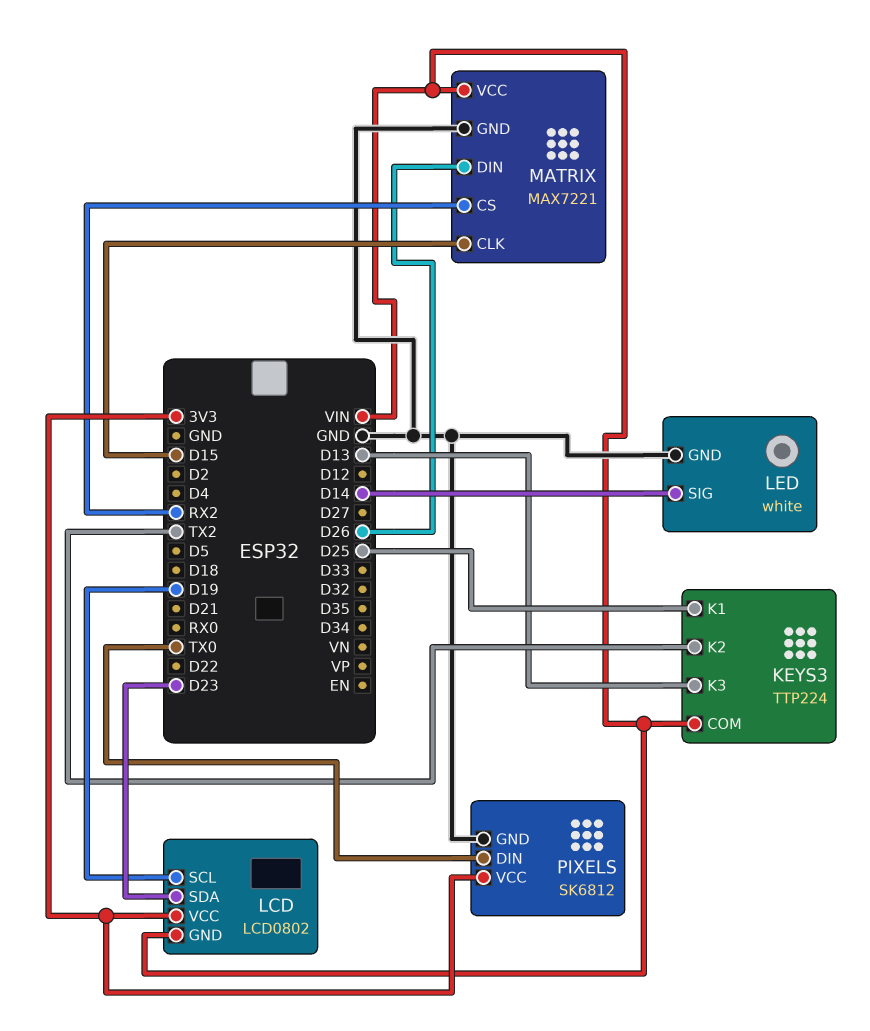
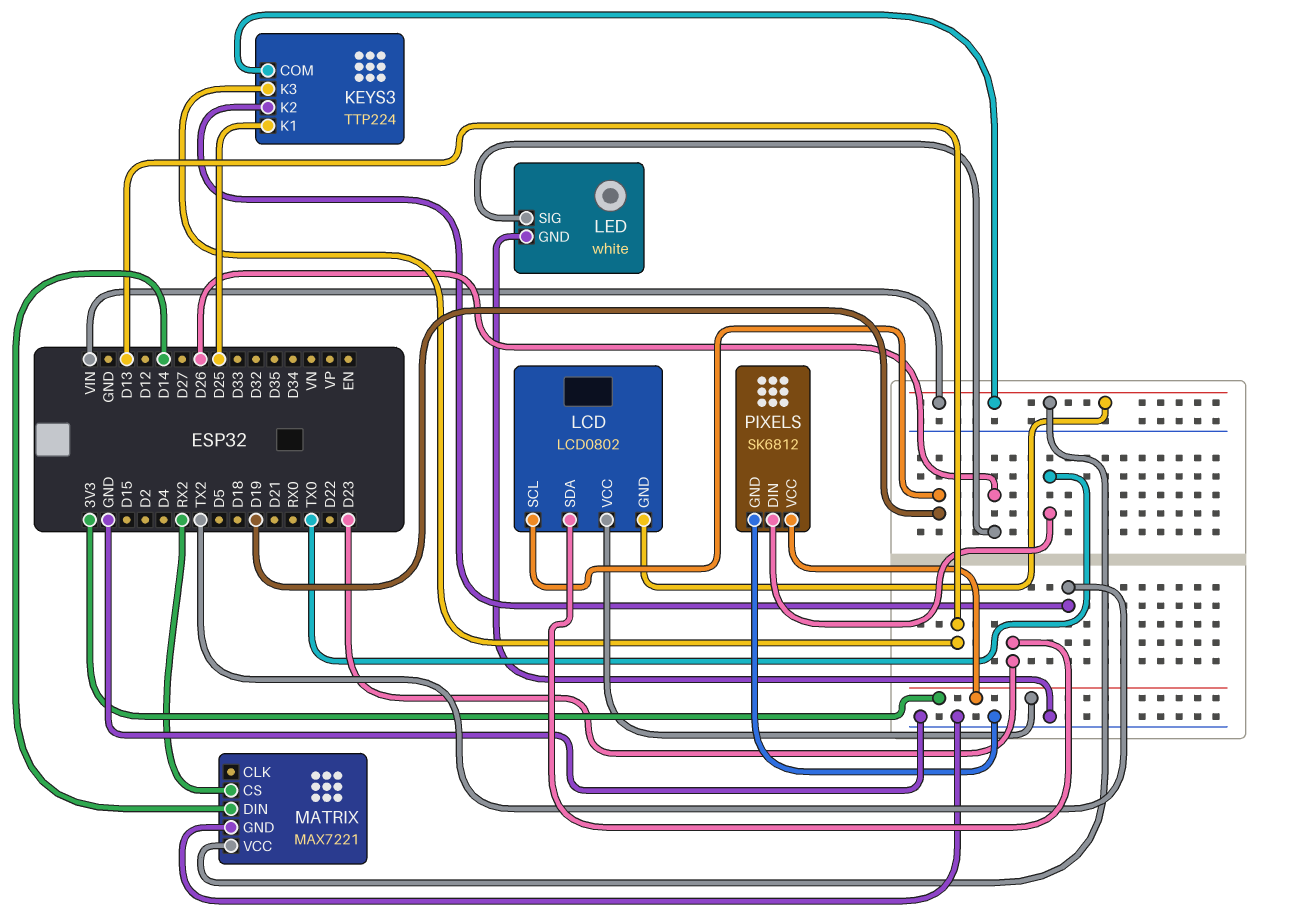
LED pin SIG: D14 -> D26
MATRIX pin CLK: D15 -> none
MATRIX pin DIN: D26 -> D14

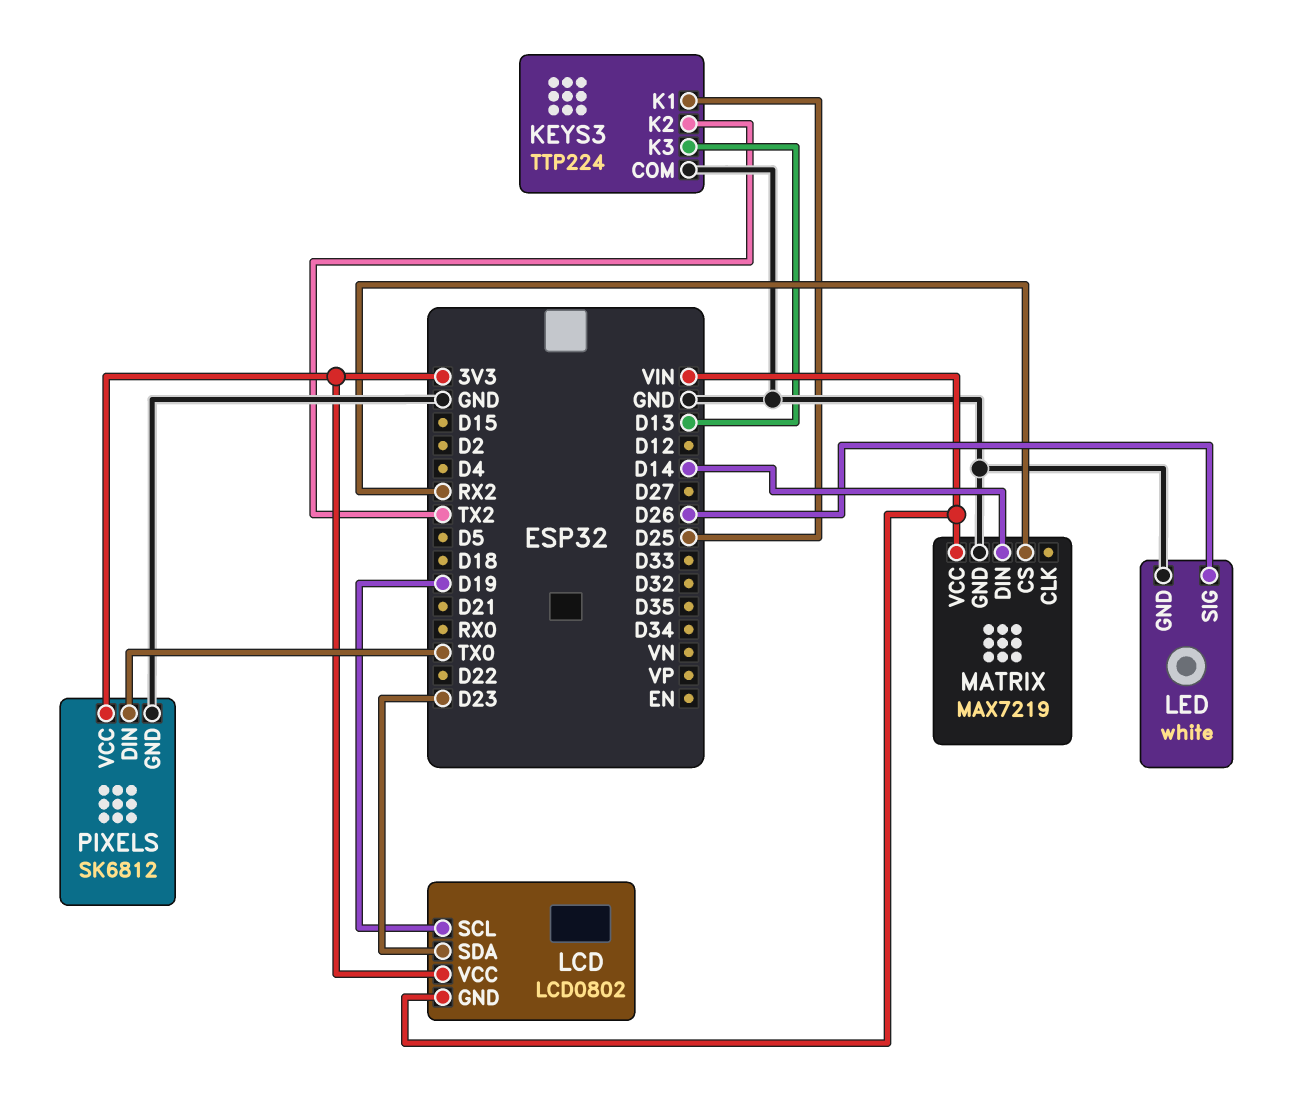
KEYS3 pin COM: VIN -> GND
MATRIX: MAX7221 -> MAX7219

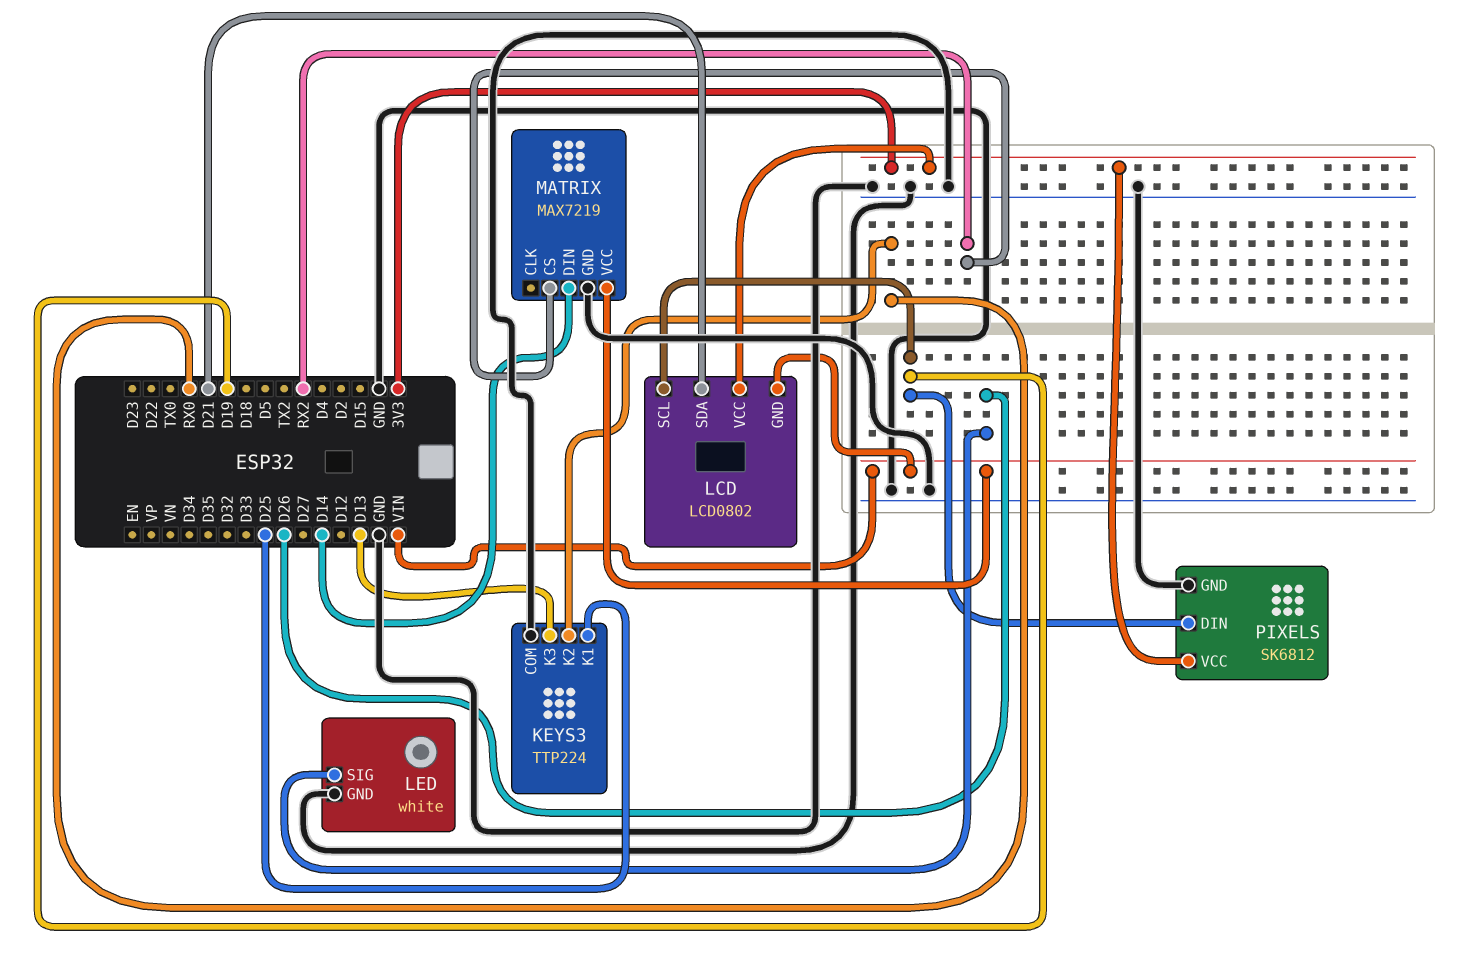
KEYS3 pin K2: TX2 -> RX0
LCD pin SDA: D23 -> D21
PIXELS pin DIN: TX0 -> D19

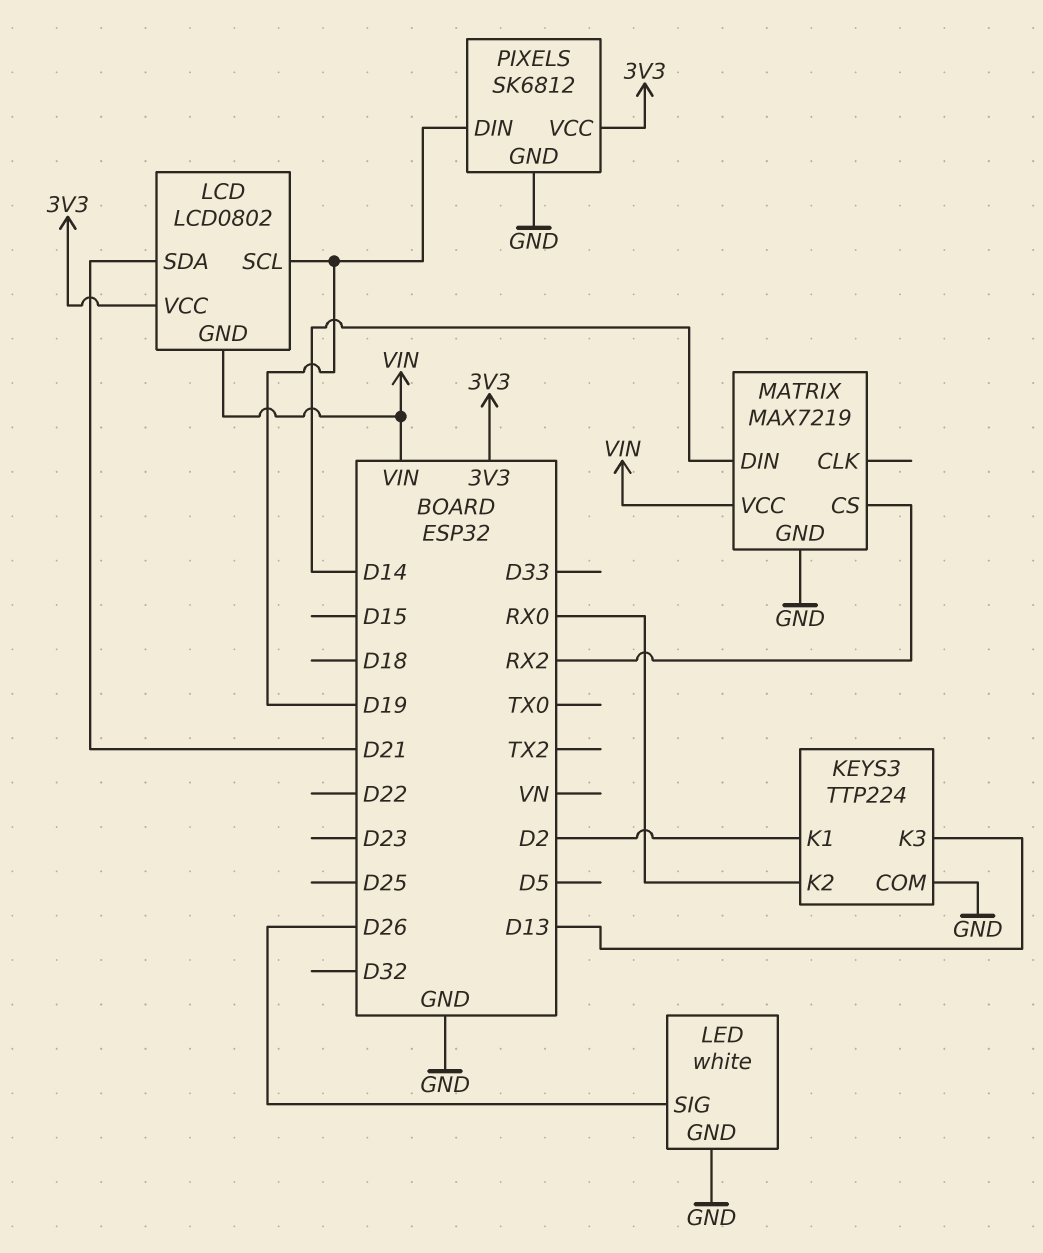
KEYS3 pin K1: D25 -> D2

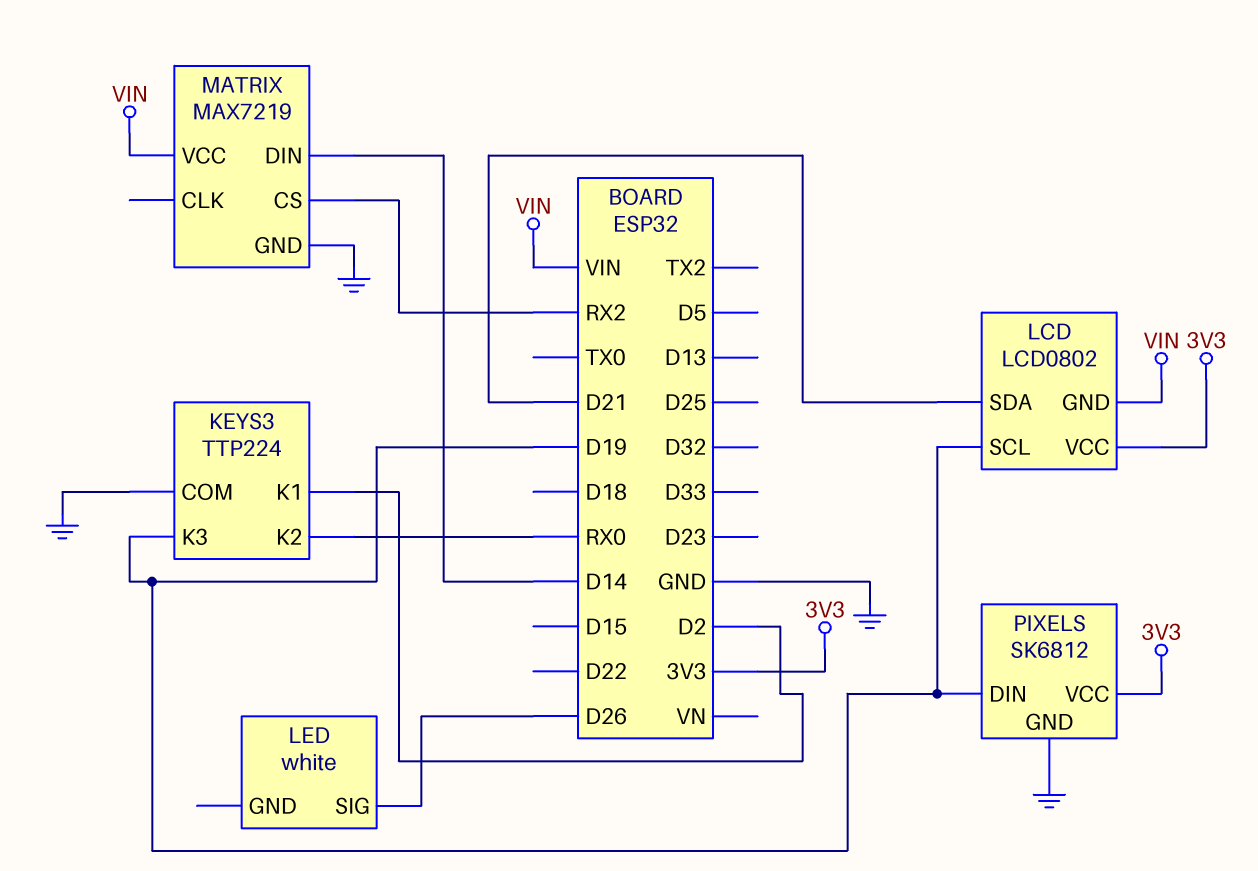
KEYS3 pin K3: D13 -> D19
LED pin GND: GND -> none

